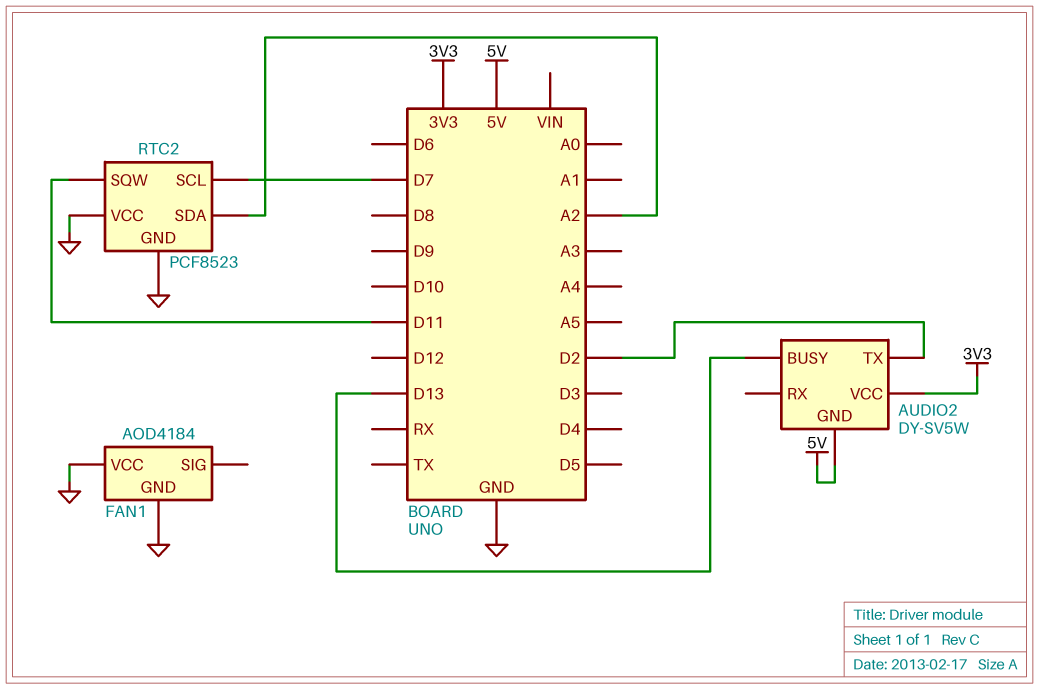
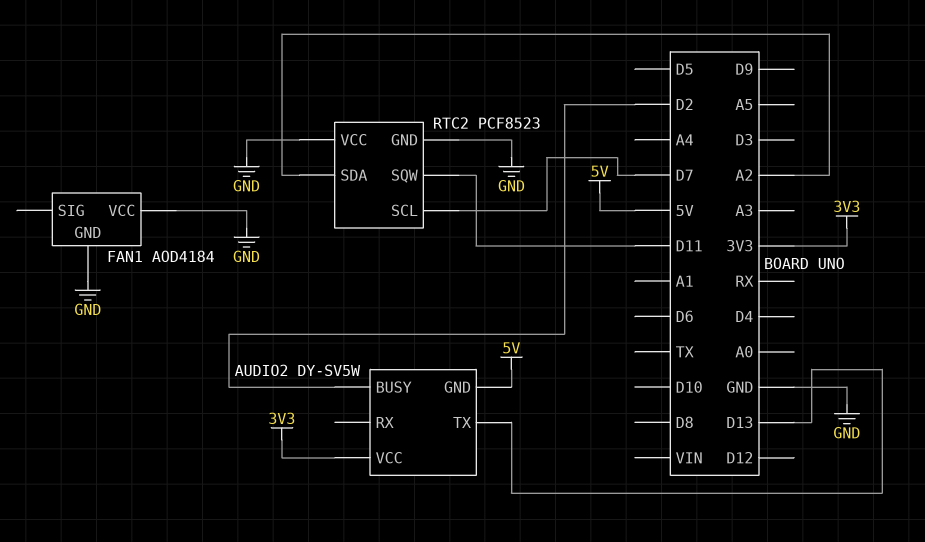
AUDIO2 pin BUSY: D13 -> D2
AUDIO2 pin TX: D2 -> D13

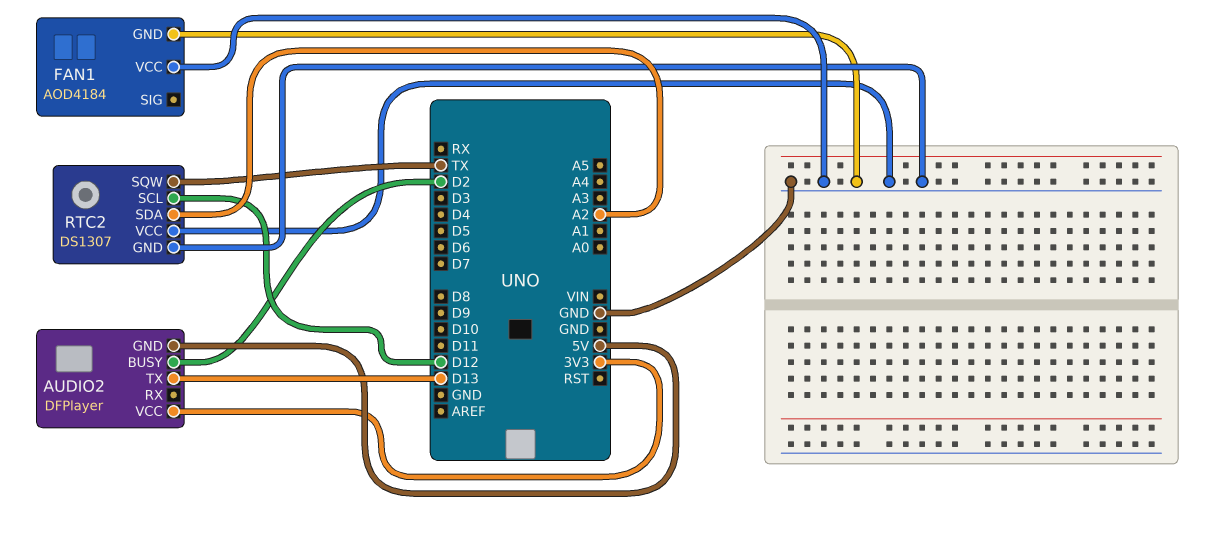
AUDIO2: DY-SV5W -> DFPlayer
RTC2: PCF8523 -> DS1307
RTC2 pin SCL: D7 -> D12
RTC2 pin SQW: D11 -> TX

